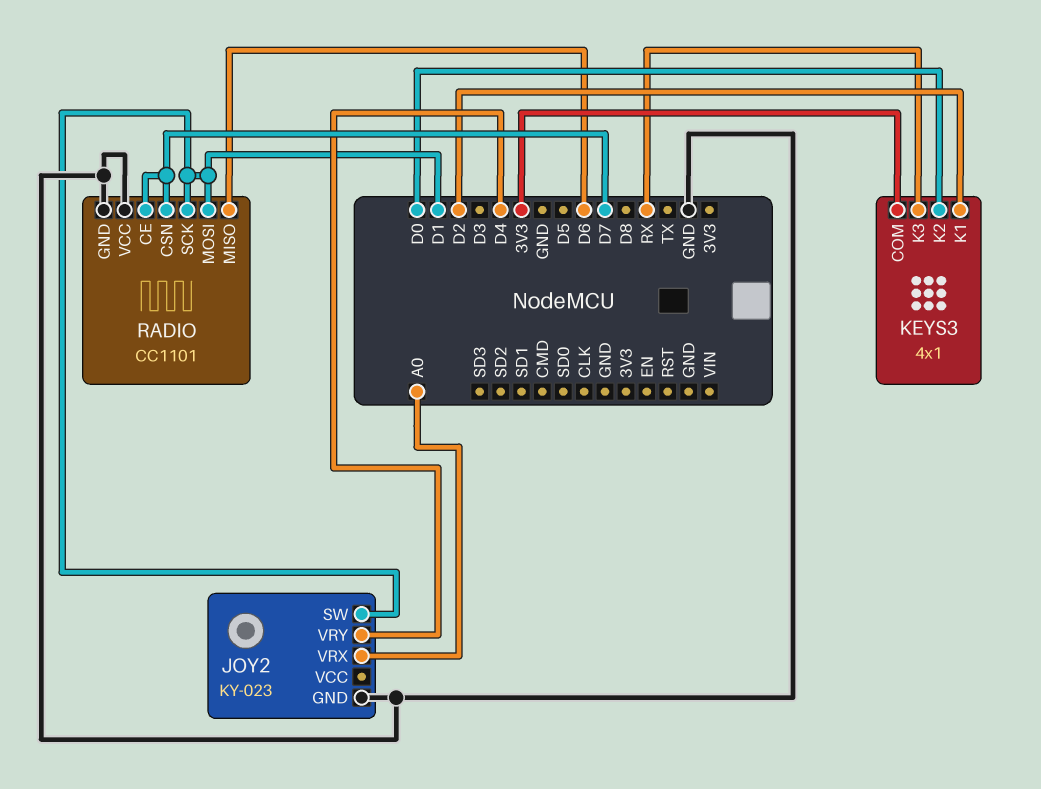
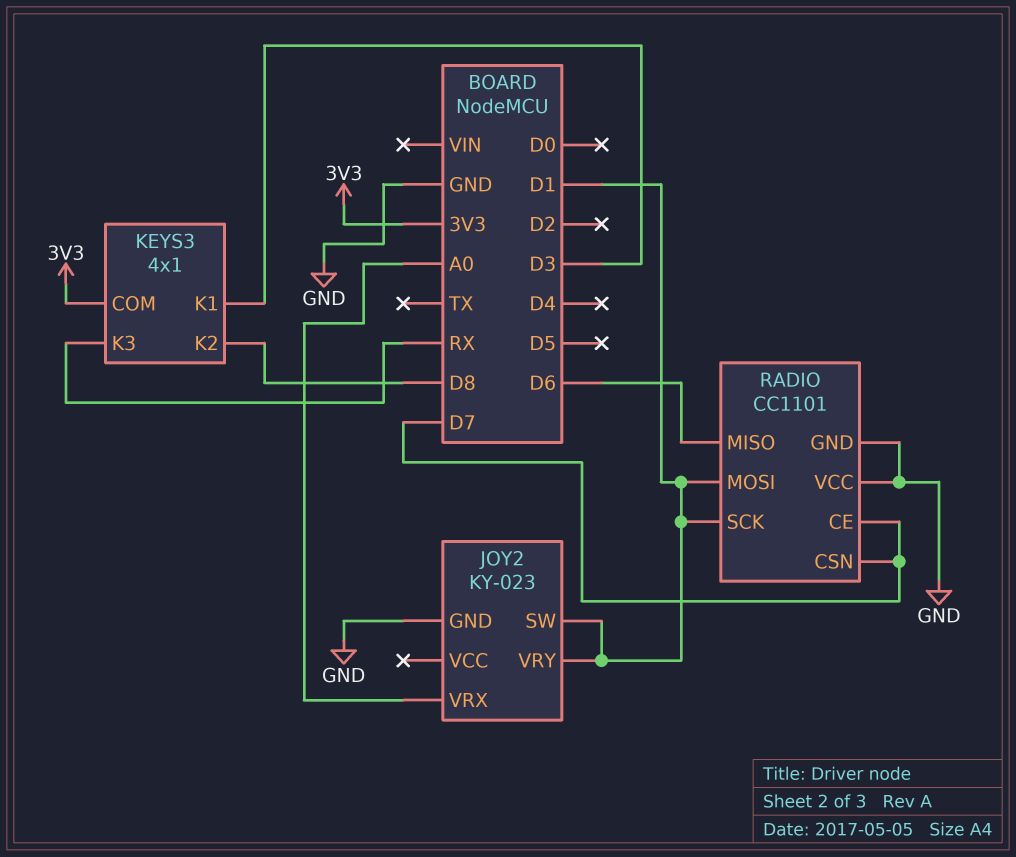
JOY2 pin VRY: D4 -> D1
KEYS3 pin K1: D2 -> D3
KEYS3 pin K2: D0 -> D8

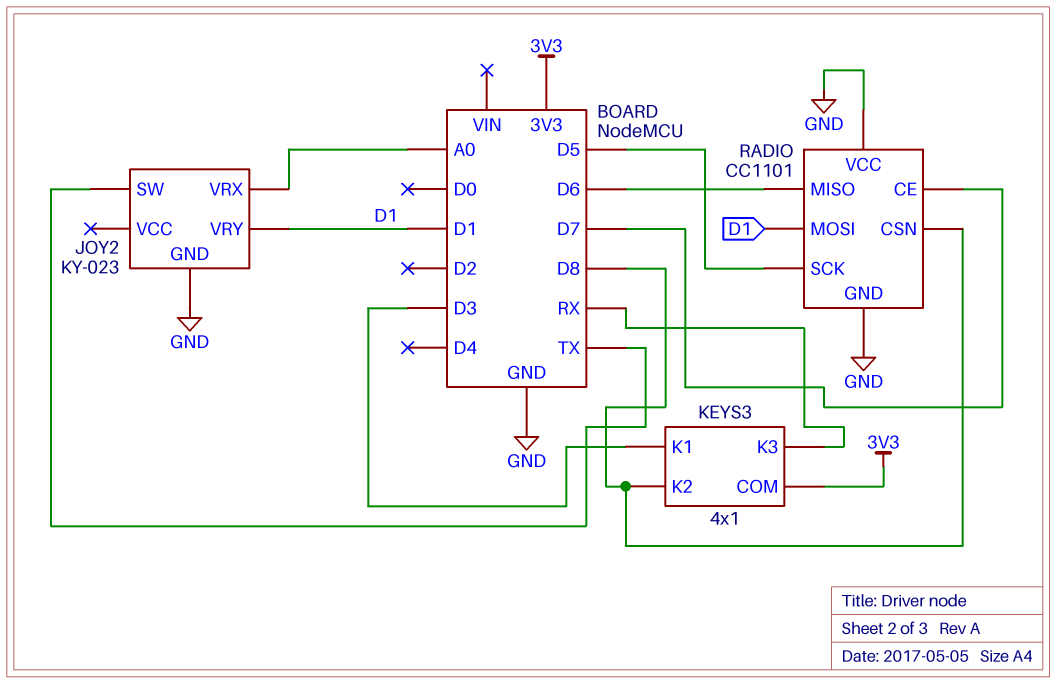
JOY2 pin SW: D1 -> TX
RADIO pin CSN: D7 -> D8
RADIO pin SCK: D1 -> D5

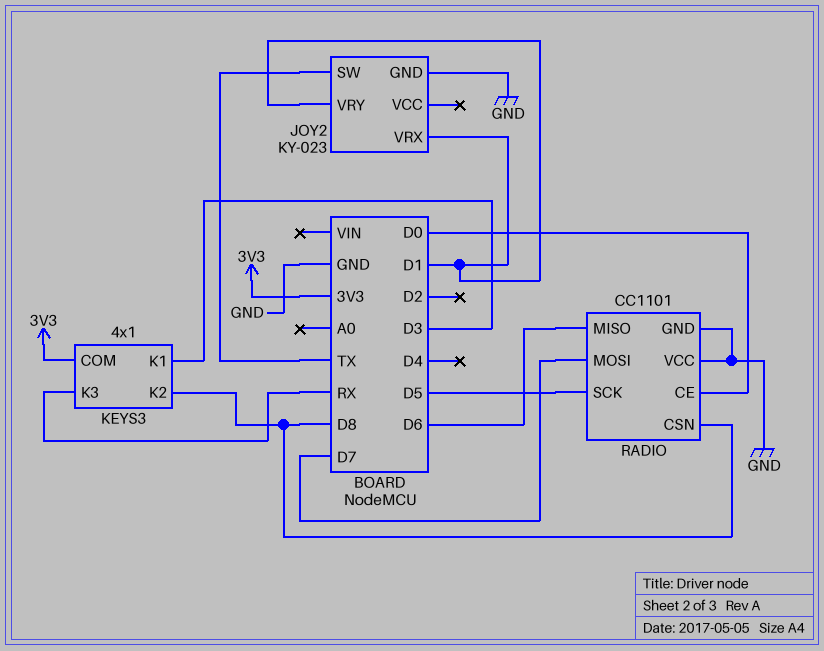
JOY2 pin VRX: A0 -> D1
RADIO pin CE: D7 -> D0
RADIO pin MOSI: D1 -> D7

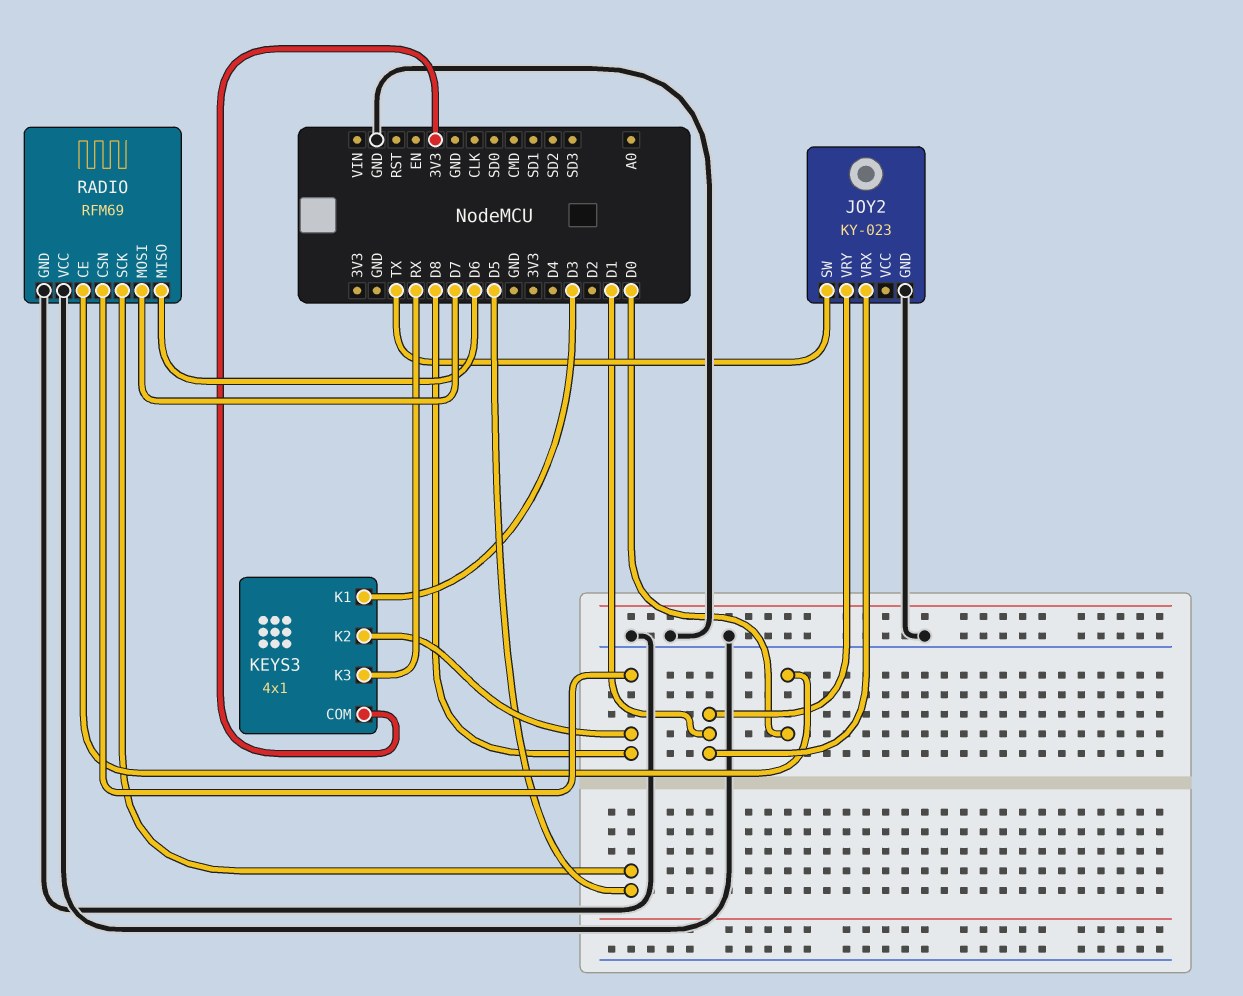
RADIO: CC1101 -> RFM69

